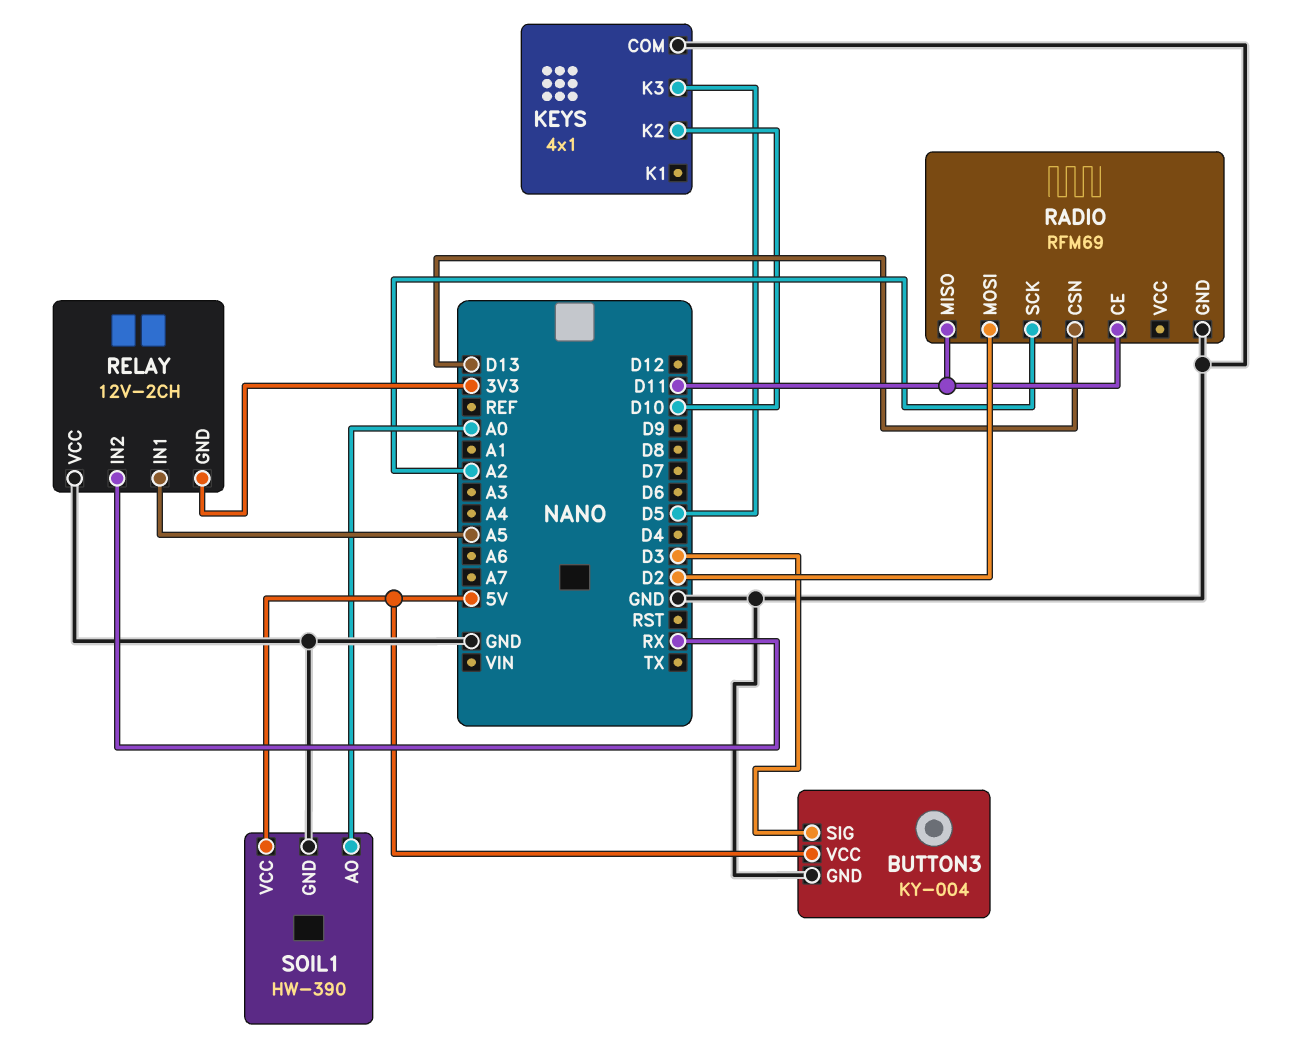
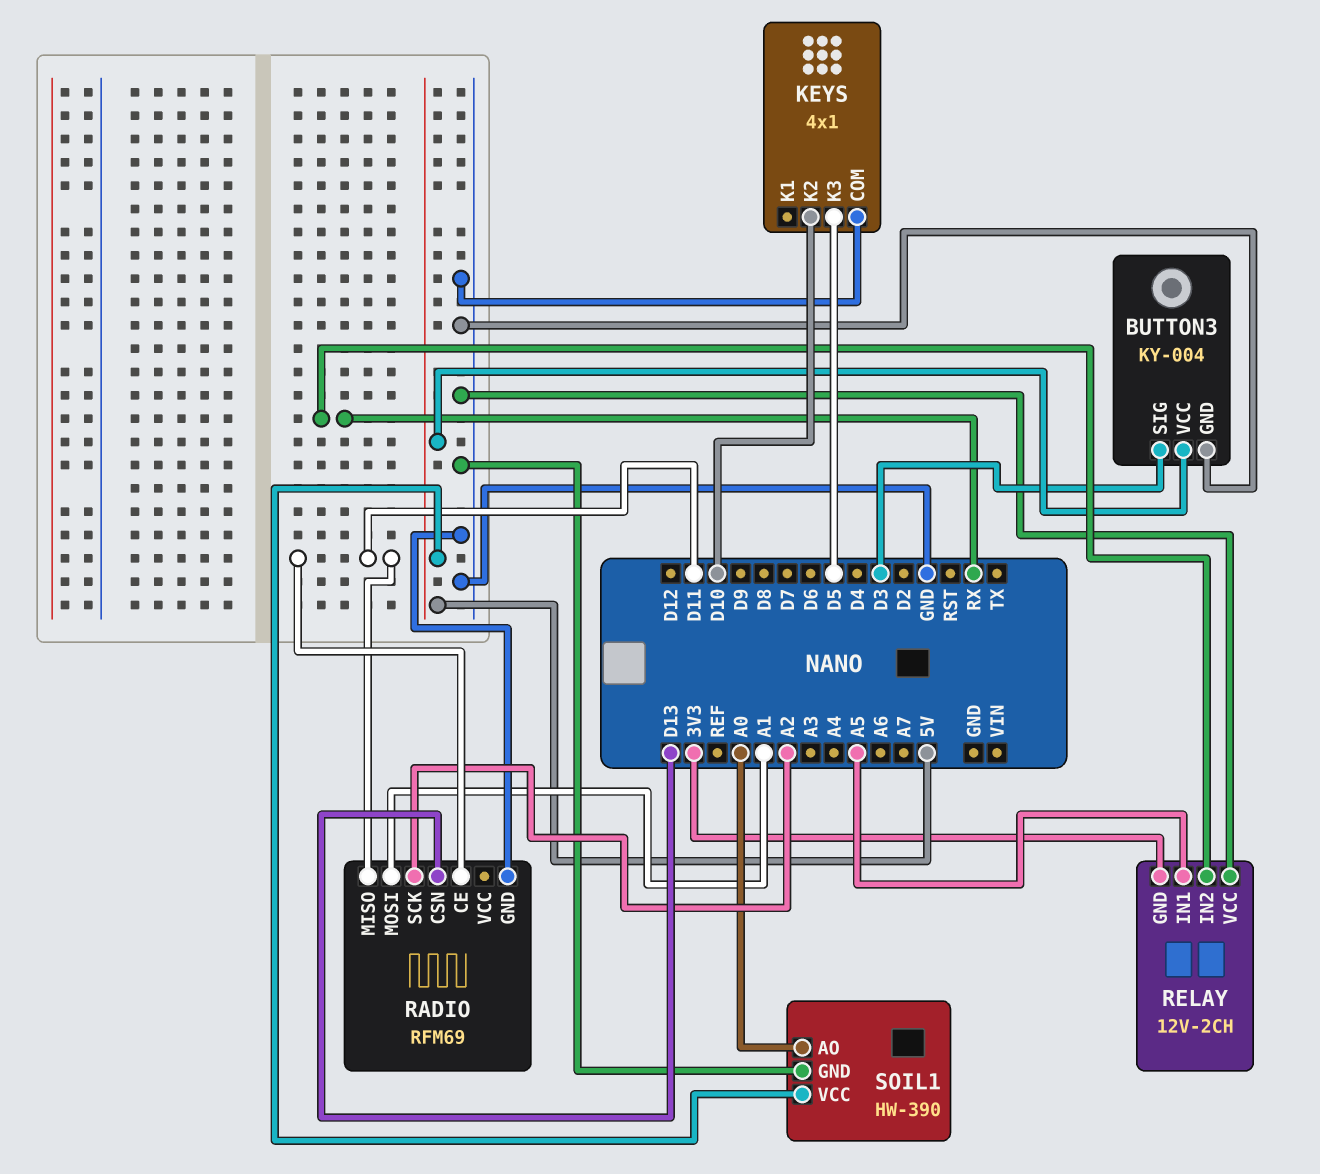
RADIO pin MOSI: D2 -> A1

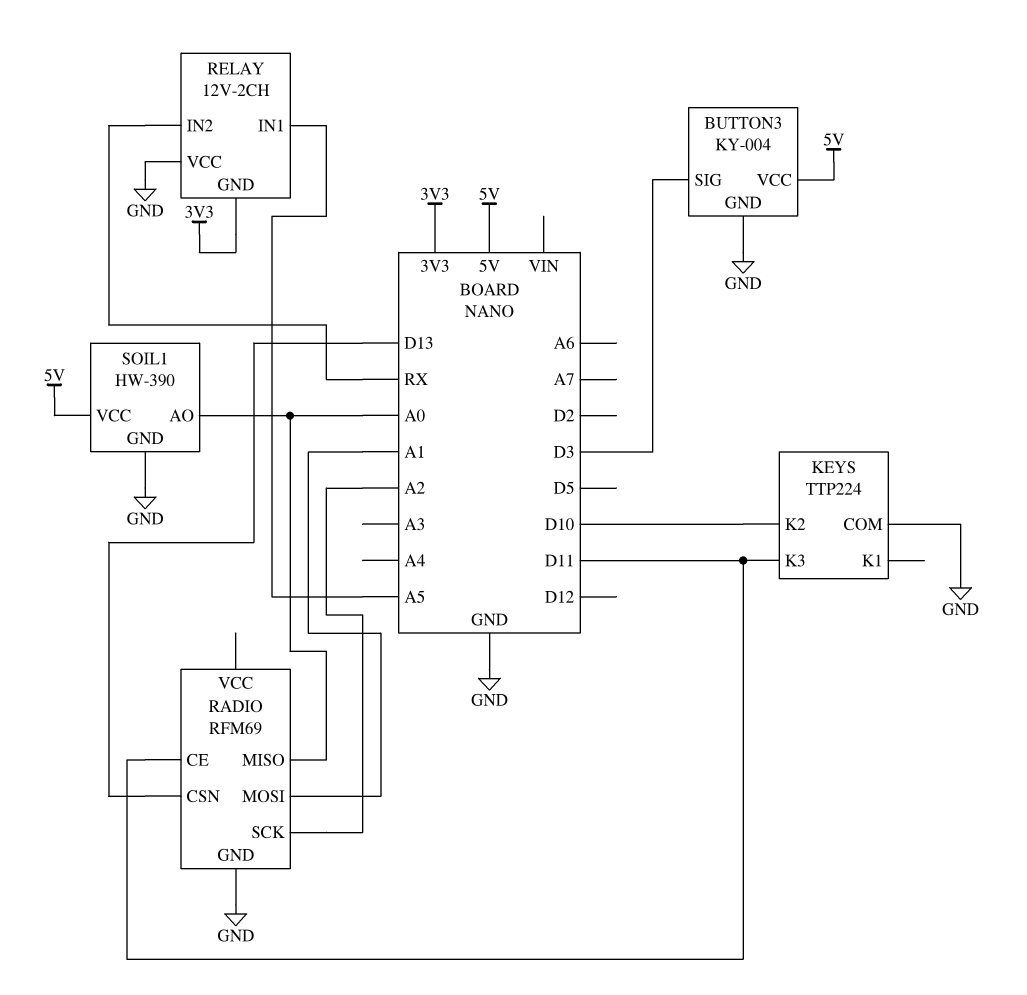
KEYS: 4x1 -> TTP224
KEYS pin K3: D5 -> D11
RADIO pin MISO: D11 -> A0

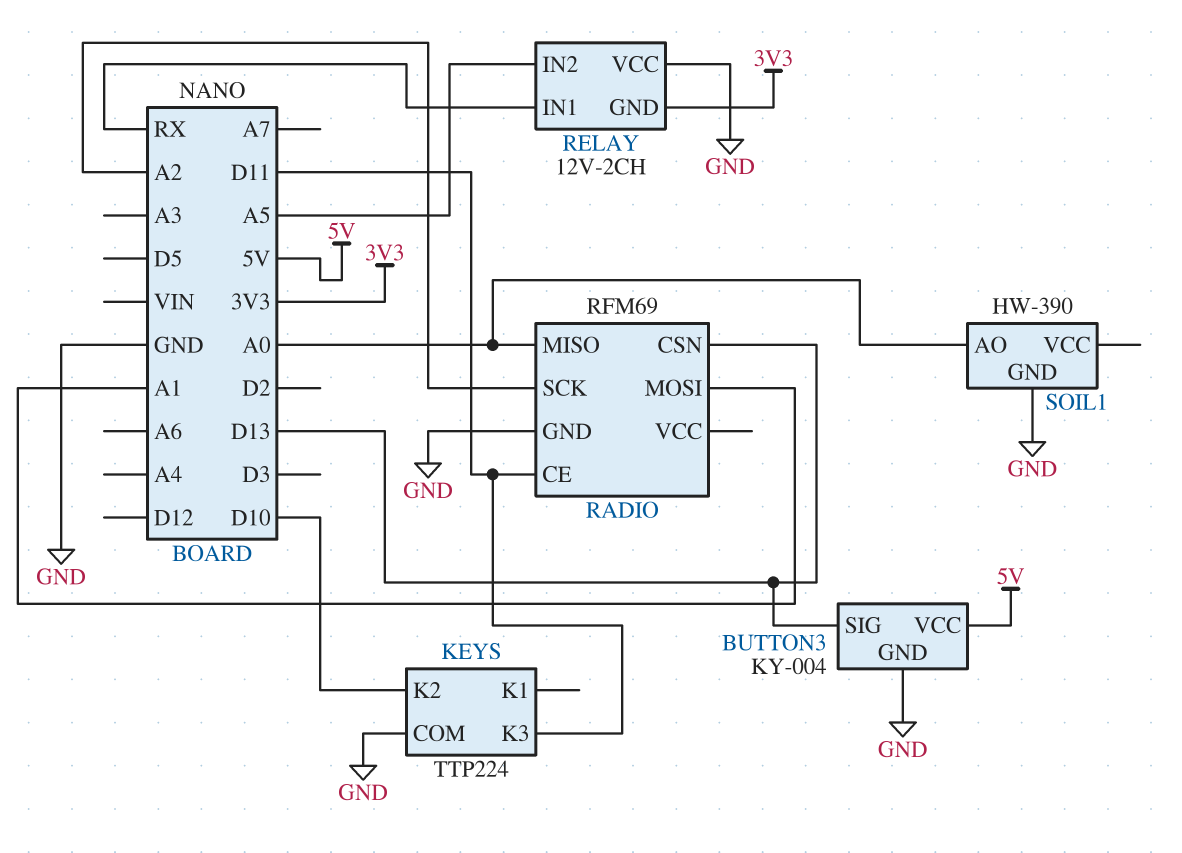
BUTTON3 pin SIG: D3 -> D13
RELAY pin IN1: A5 -> RX
RELAY pin IN2: RX -> A5
SOIL1 pin VCC: 5V -> none

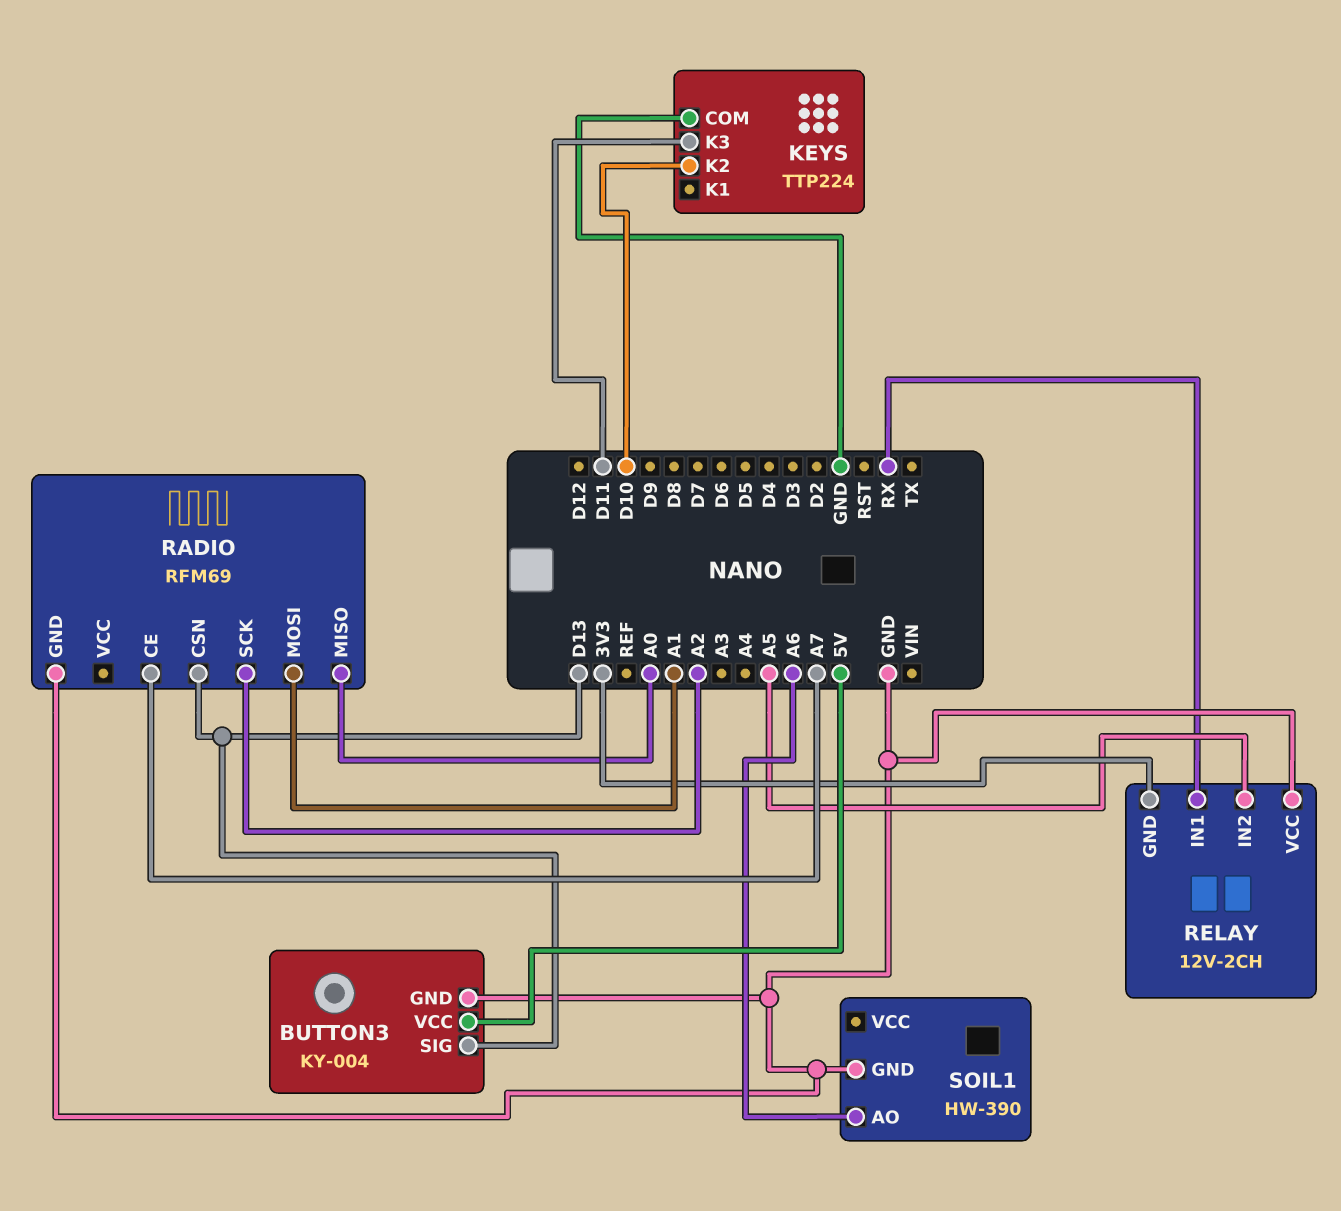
RADIO pin CE: D11 -> A7
SOIL1 pin AO: A0 -> A6

